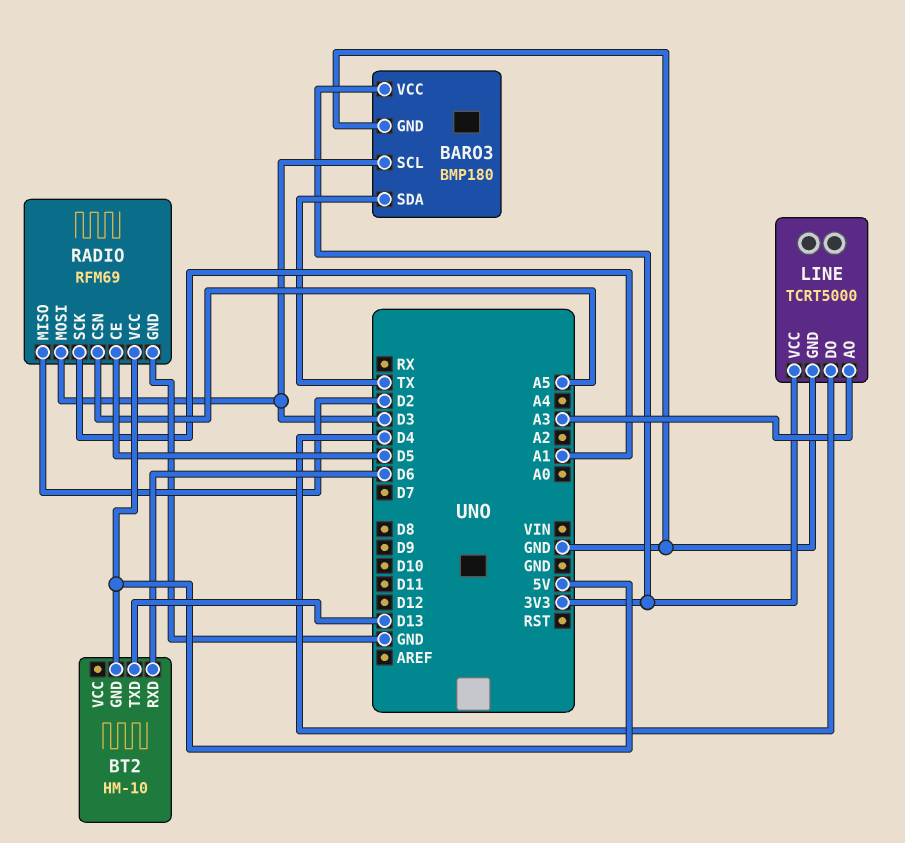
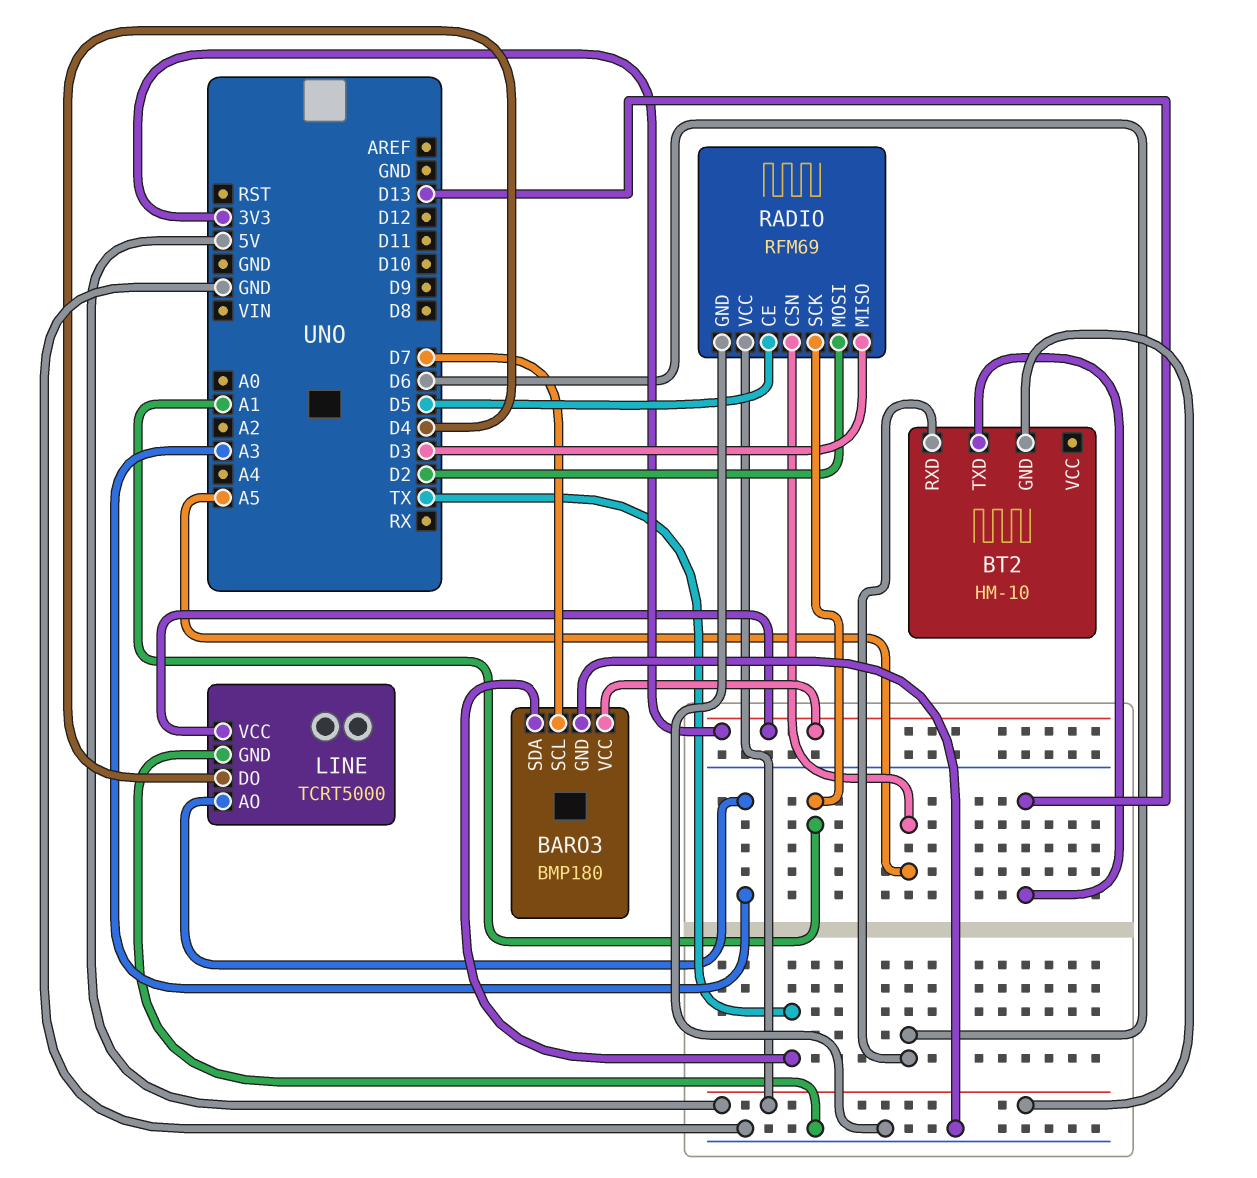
BARO3 pin SCL: D3 -> D7
RADIO pin MISO: D2 -> D3
RADIO pin MOSI: D3 -> D2

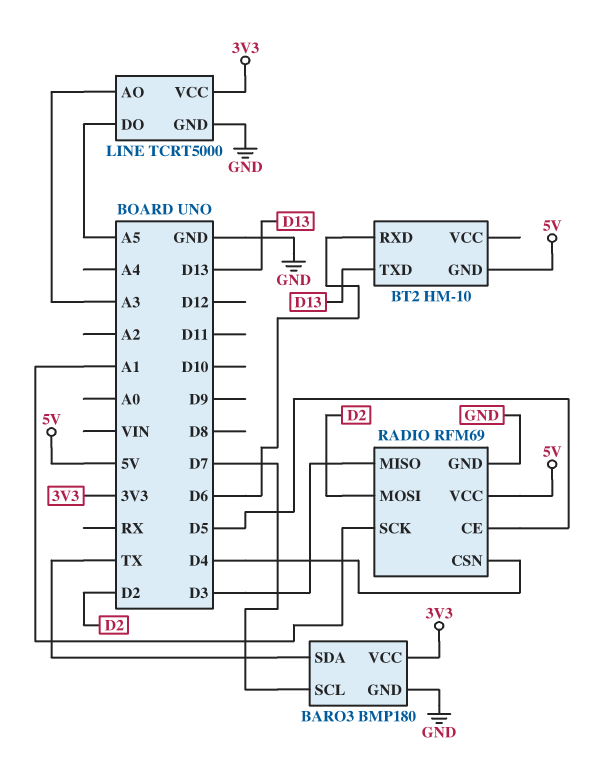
LINE pin DO: D4 -> A5
RADIO pin CSN: A5 -> D4

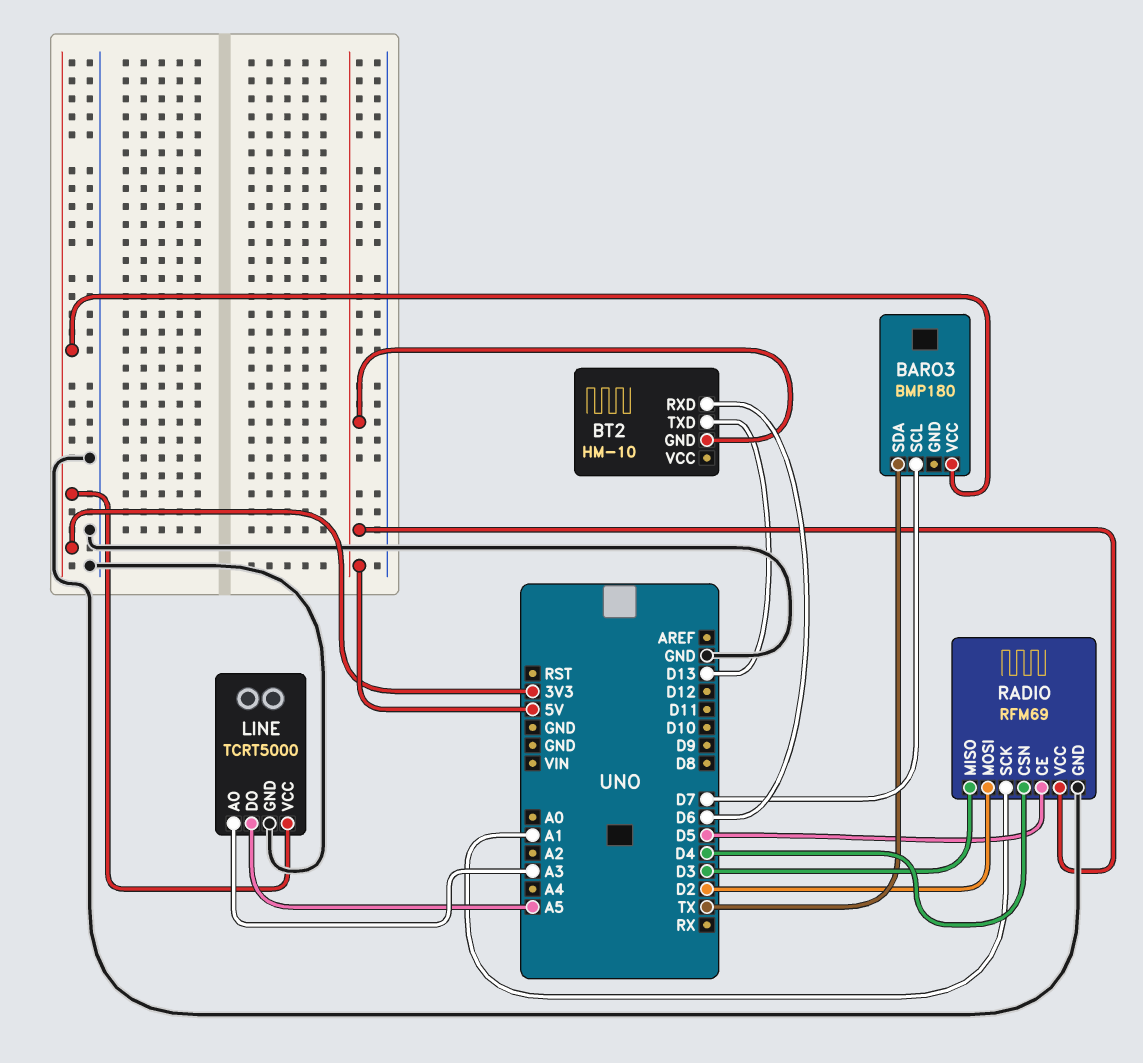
BARO3 pin GND: GND -> none

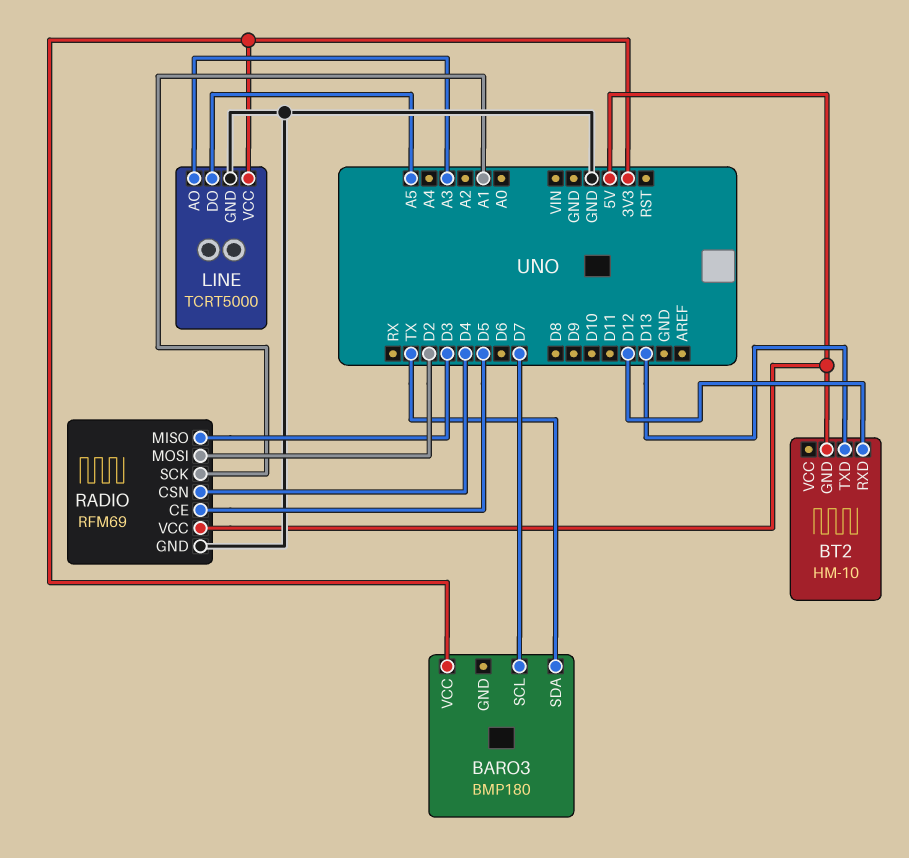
BT2 pin RXD: D6 -> D12

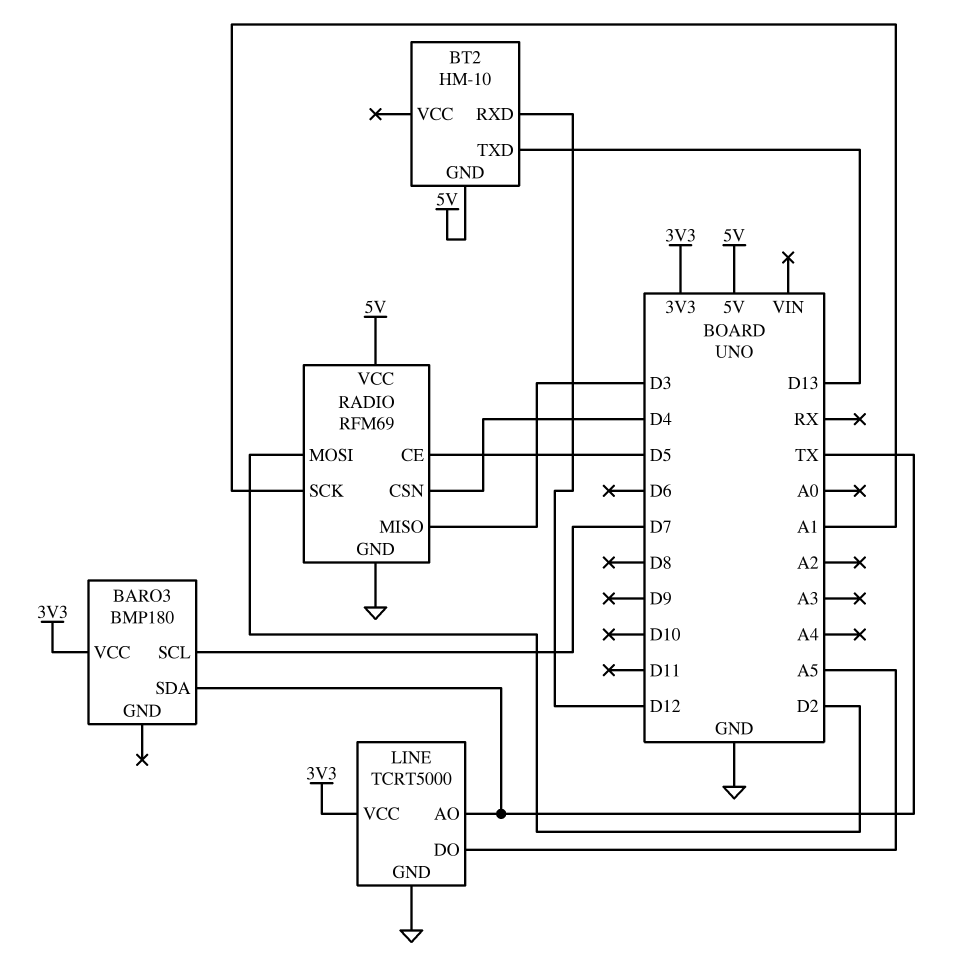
LINE pin AO: A3 -> TX

